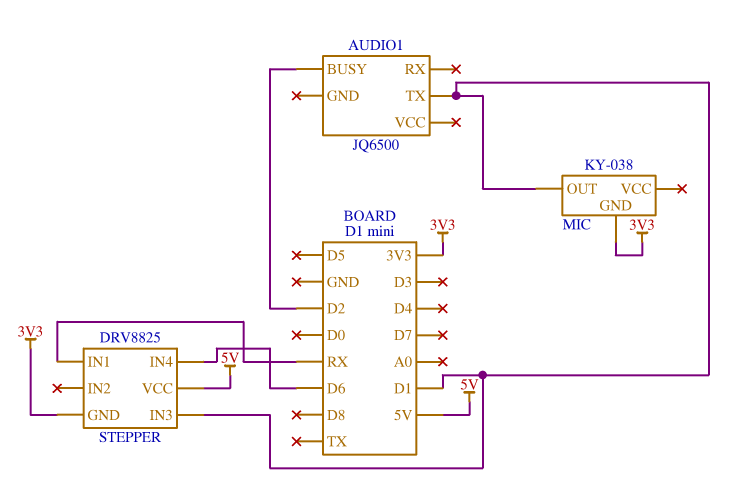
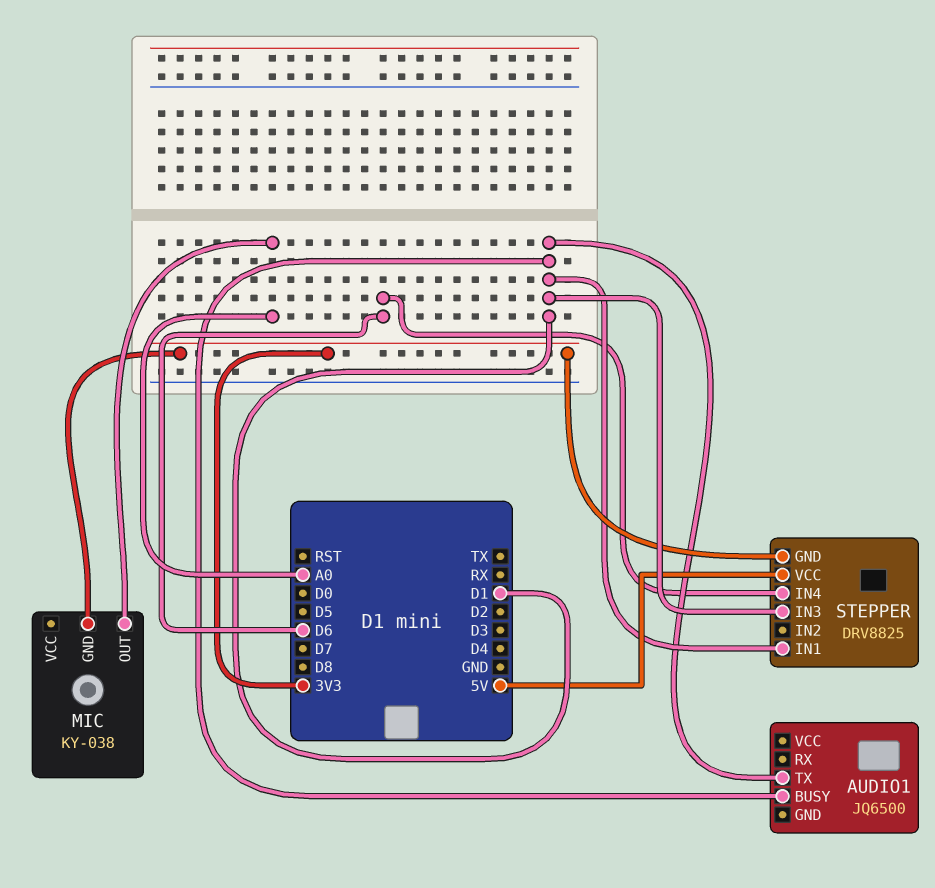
AUDIO1 pin BUSY: D2 -> D1
MIC pin OUT: D1 -> A0
STEPPER pin IN1: RX -> D1

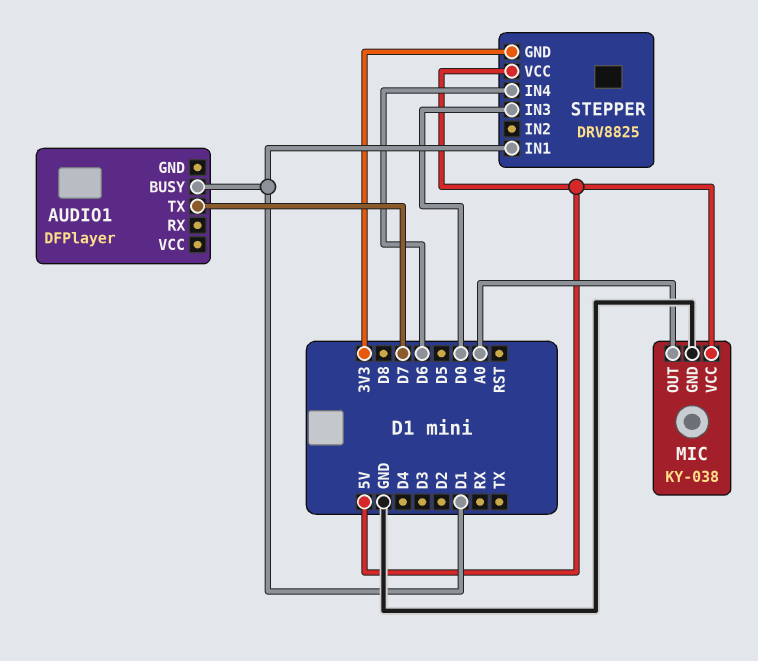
AUDIO1: JQ6500 -> DFPlayer
AUDIO1 pin TX: D1 -> D7
MIC pin GND: 3V3 -> GND
MIC pin VCC: none -> 5V
STEPPER pin IN3: D1 -> D0

